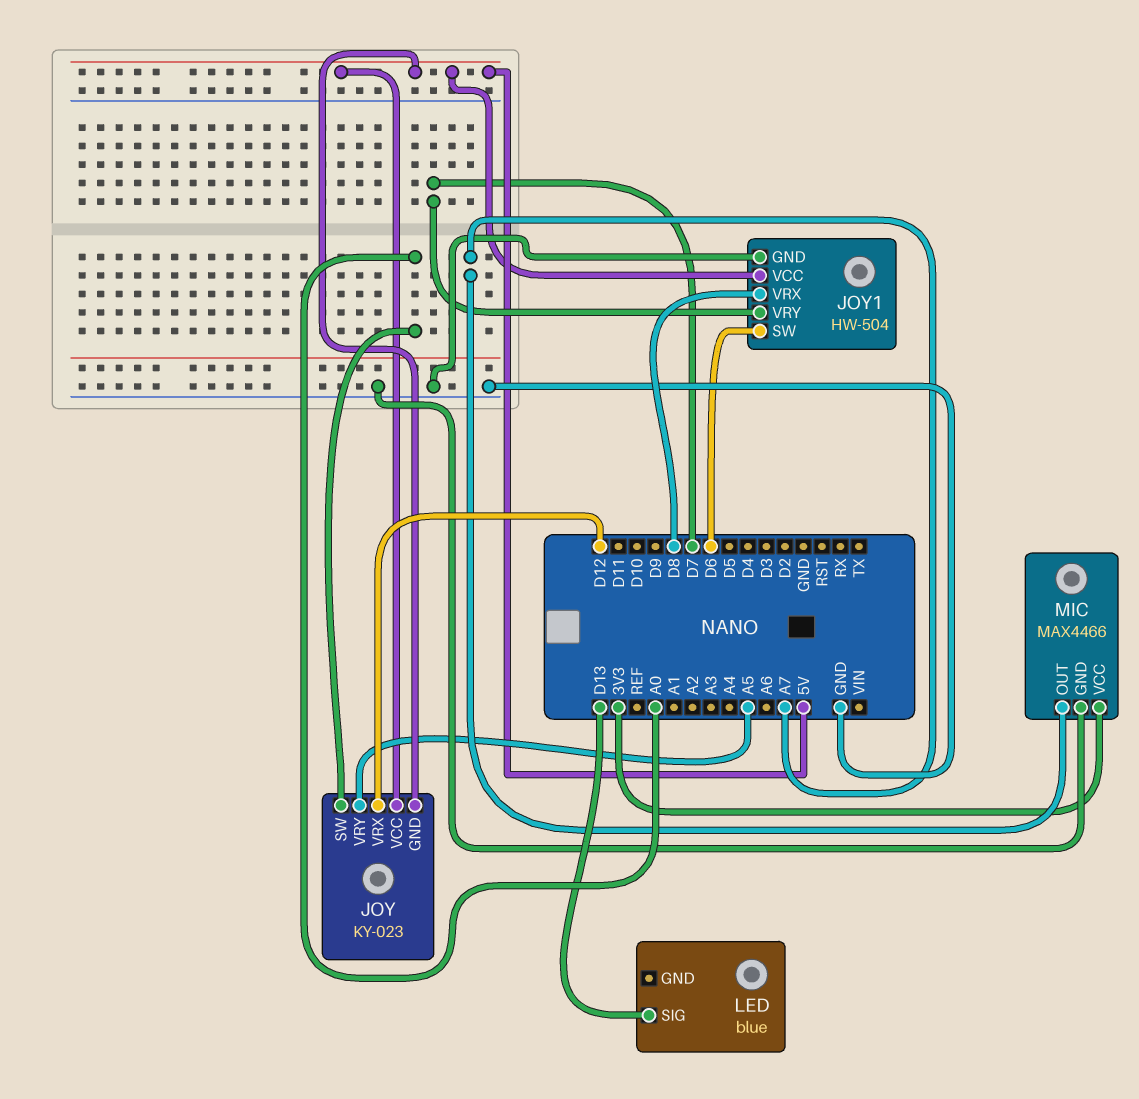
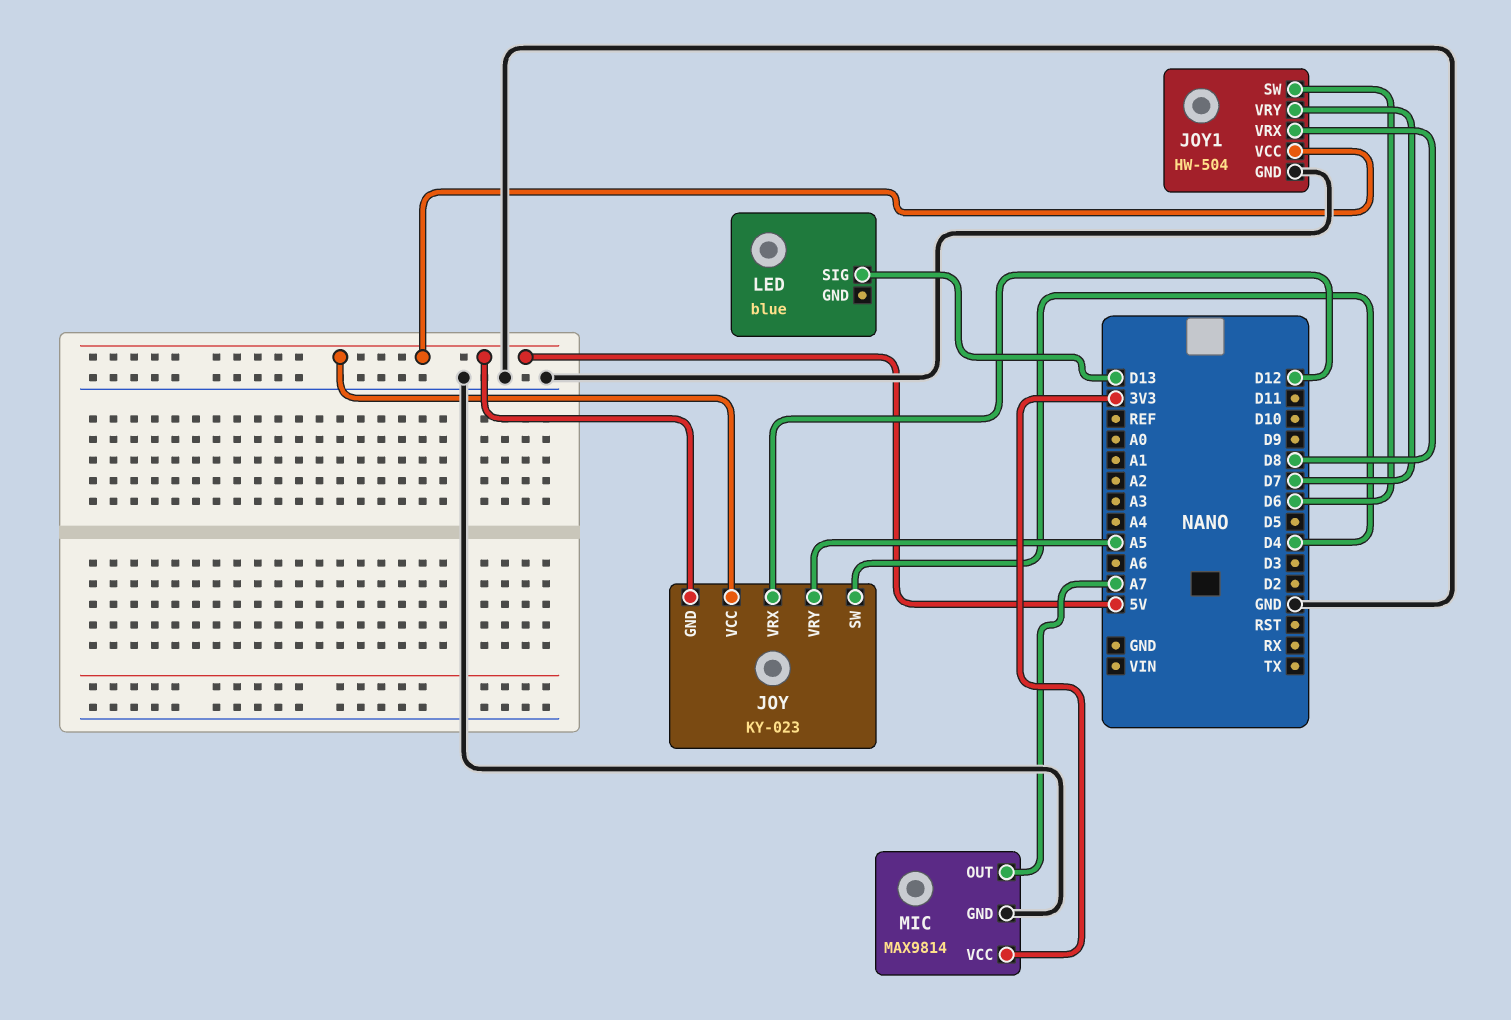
JOY pin SW: A0 -> D4
MIC: MAX4466 -> MAX9814

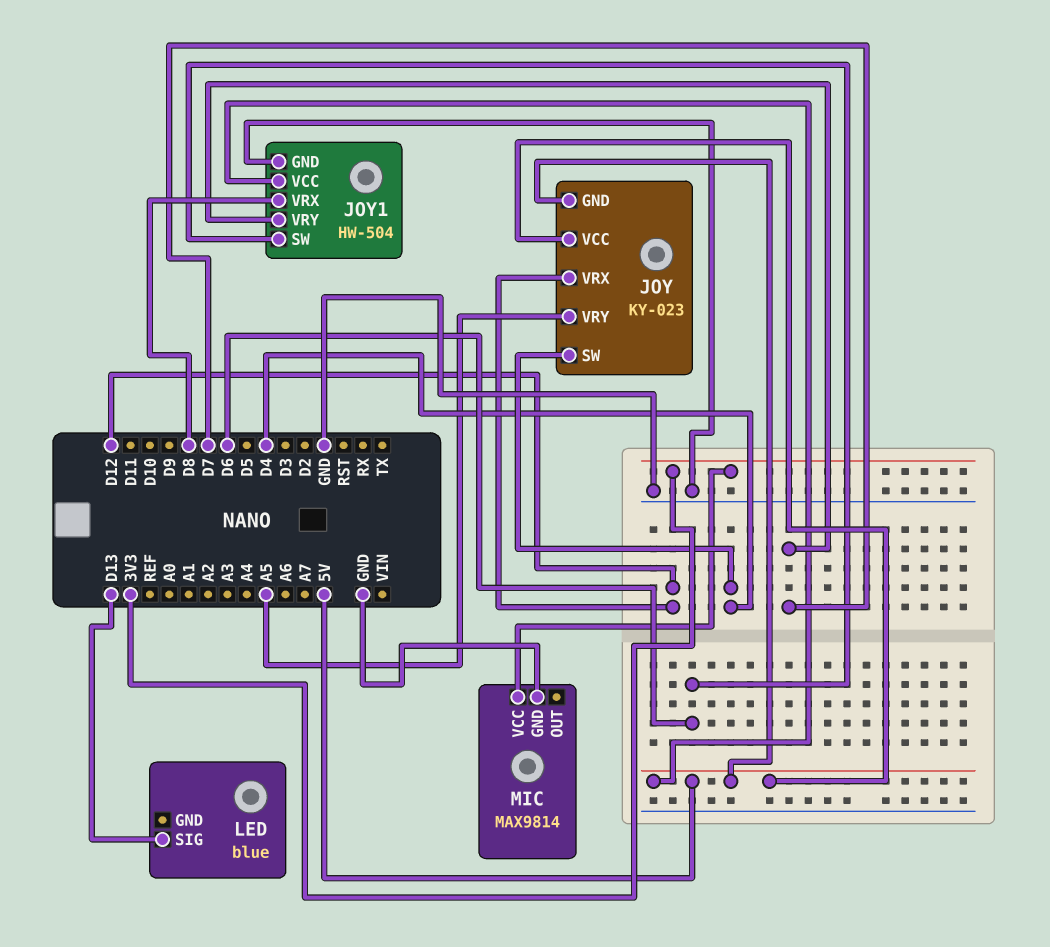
MIC pin OUT: A7 -> none

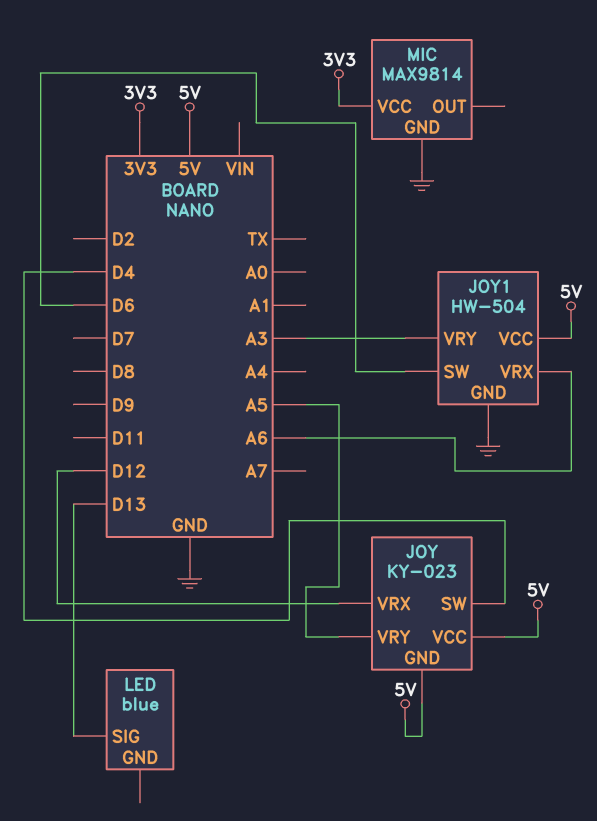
JOY1 pin VRX: D8 -> A6
JOY1 pin VRY: D7 -> A3

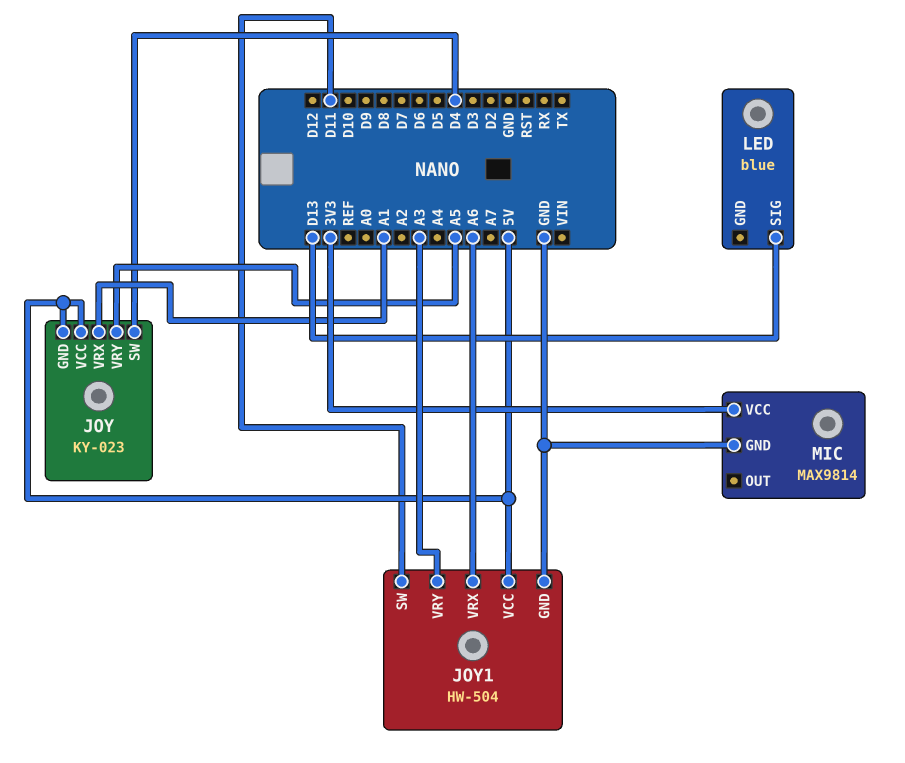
JOY pin VRX: D12 -> A1
JOY1 pin SW: D6 -> D11

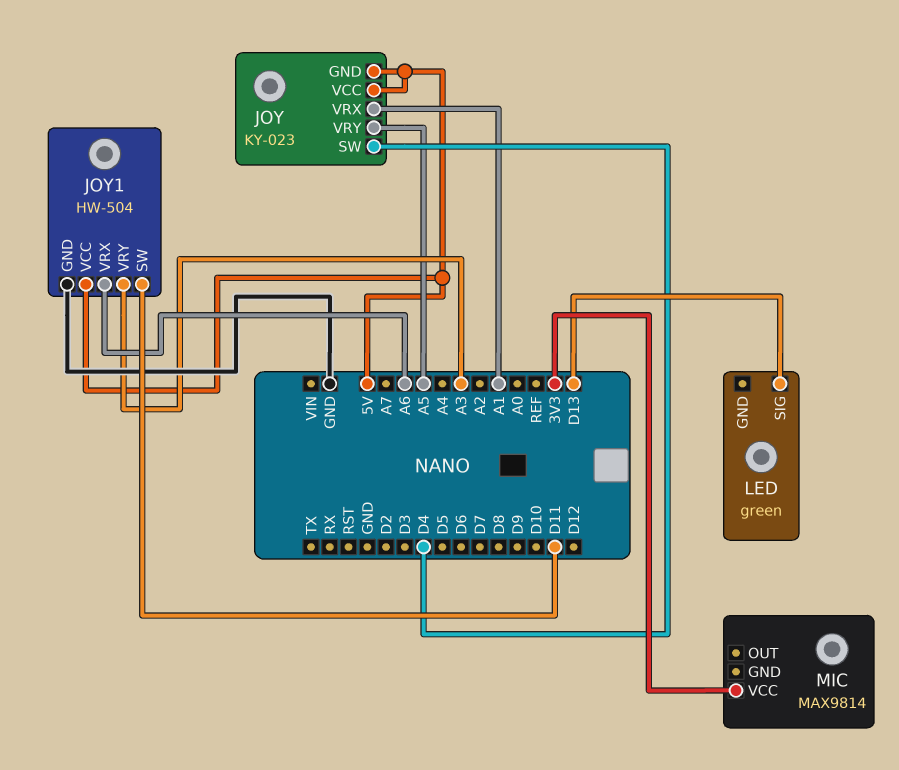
LED: blue -> green
MIC pin GND: GND -> none

